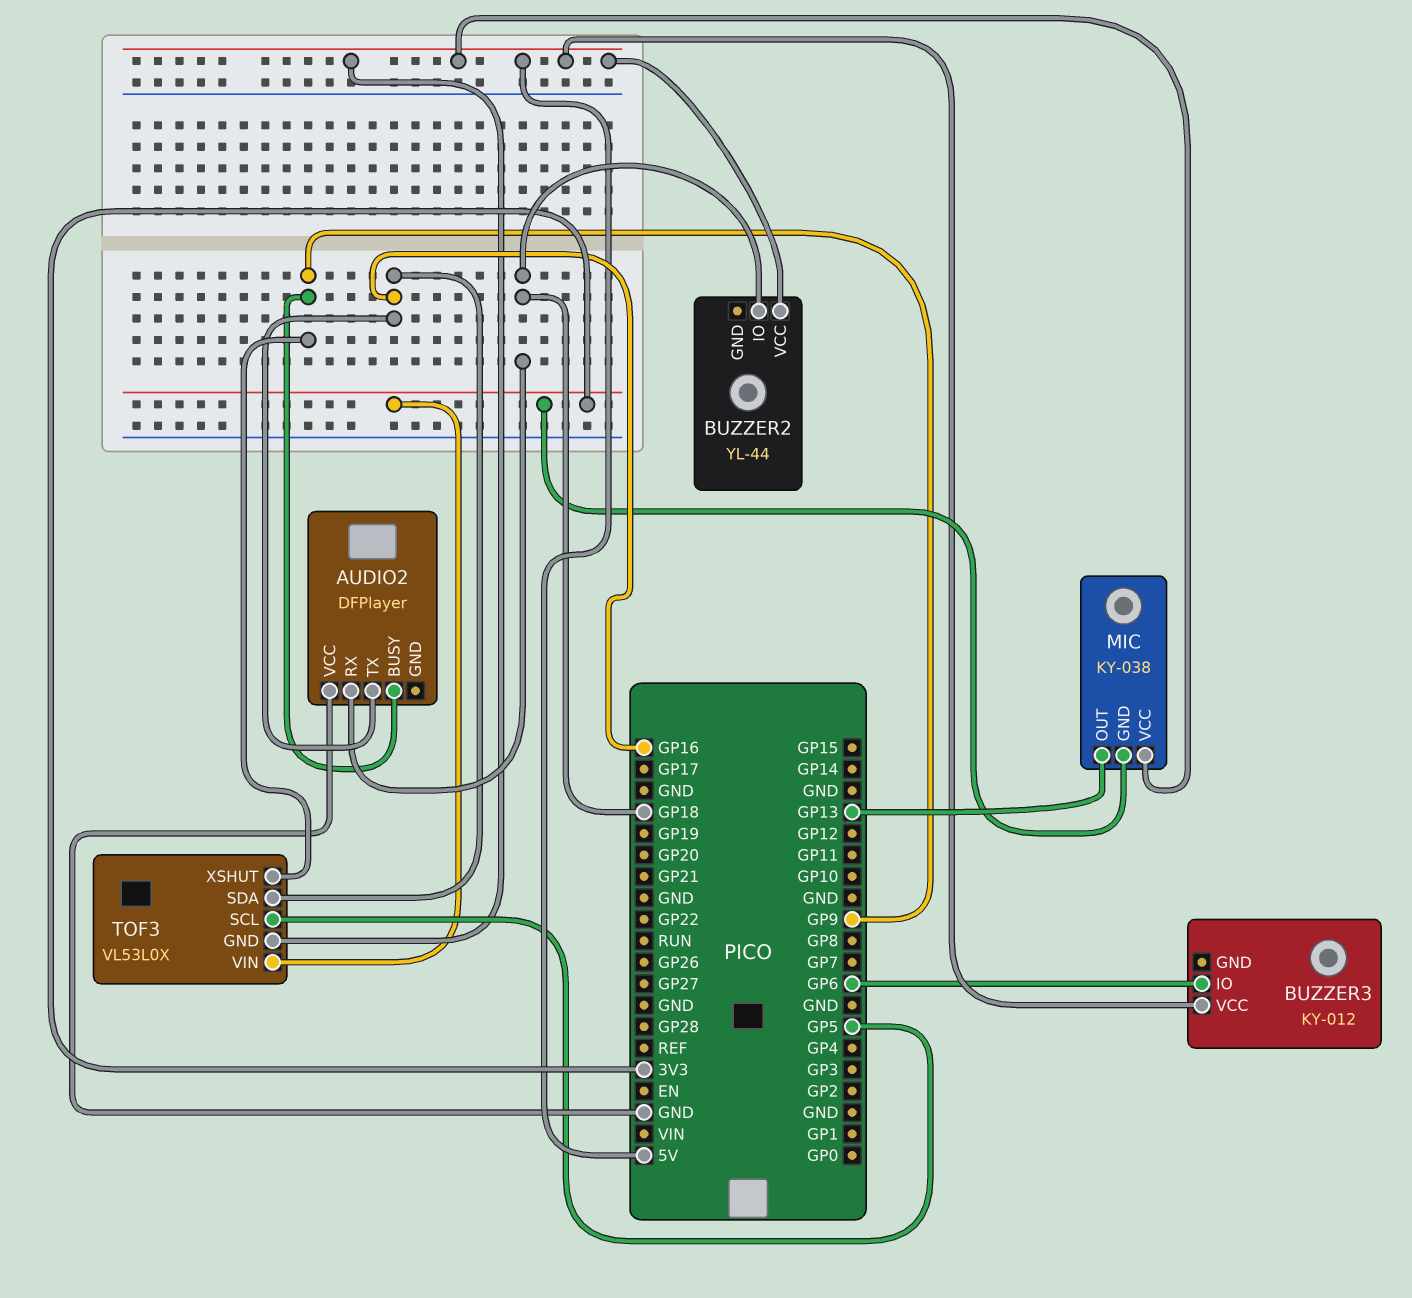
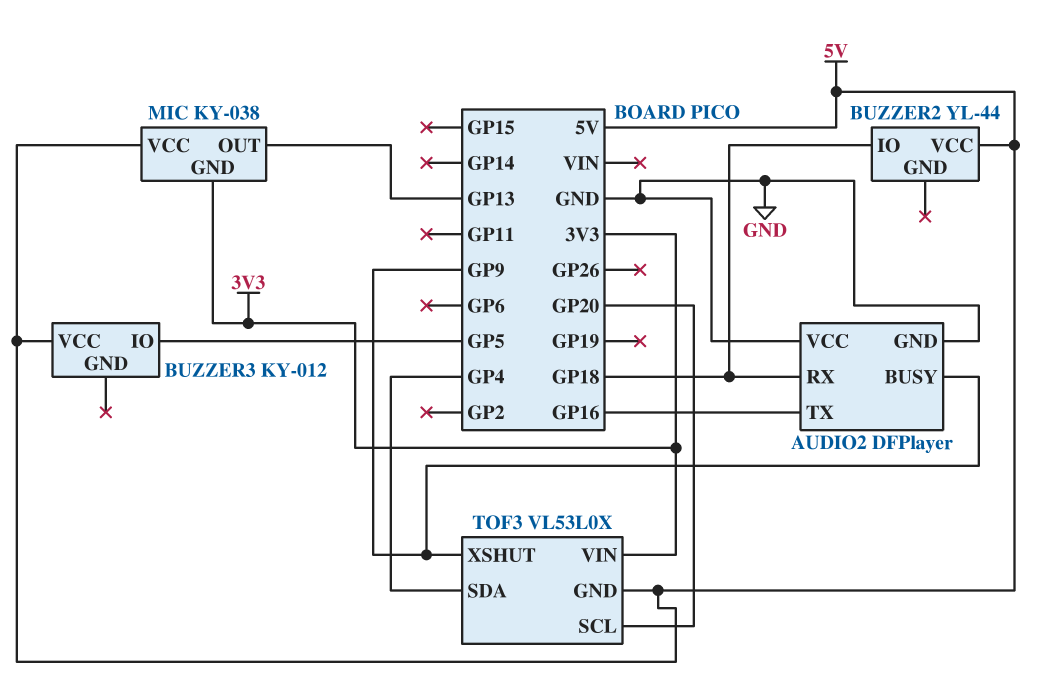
AUDIO2 pin GND: none -> GND
BUZZER3 pin IO: GP6 -> GP5
TOF3 pin SCL: GP5 -> GP20
TOF3 pin SDA: GP16 -> GP4

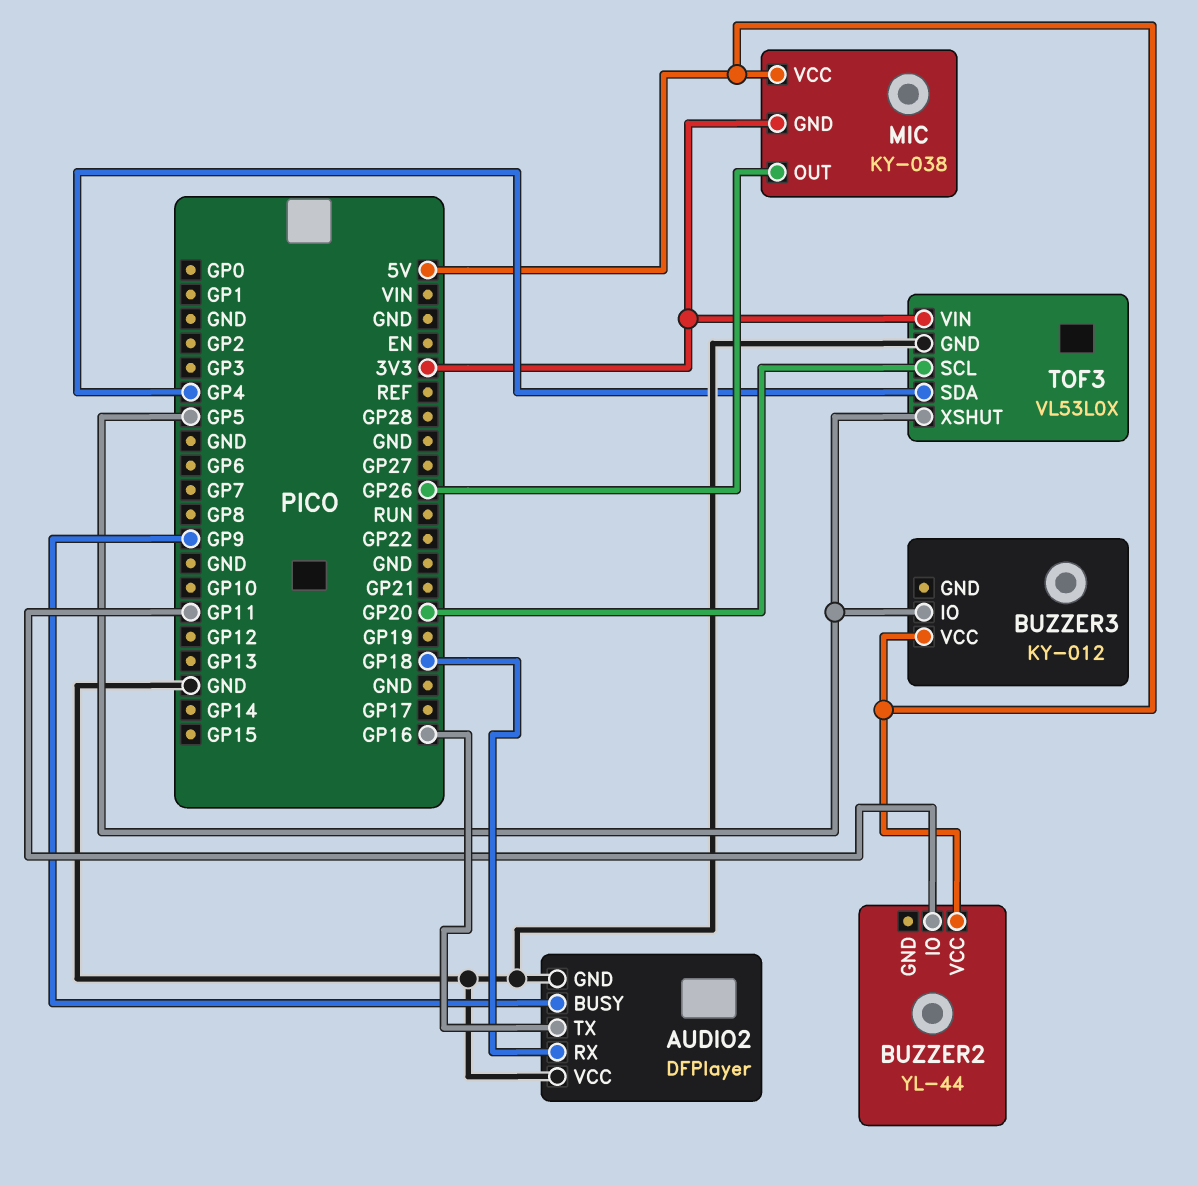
BUZZER2 pin IO: GP18 -> GP11
MIC pin OUT: GP13 -> GP26
TOF3 pin GND: 5V -> GND
TOF3 pin XSHUT: GP9 -> GP5

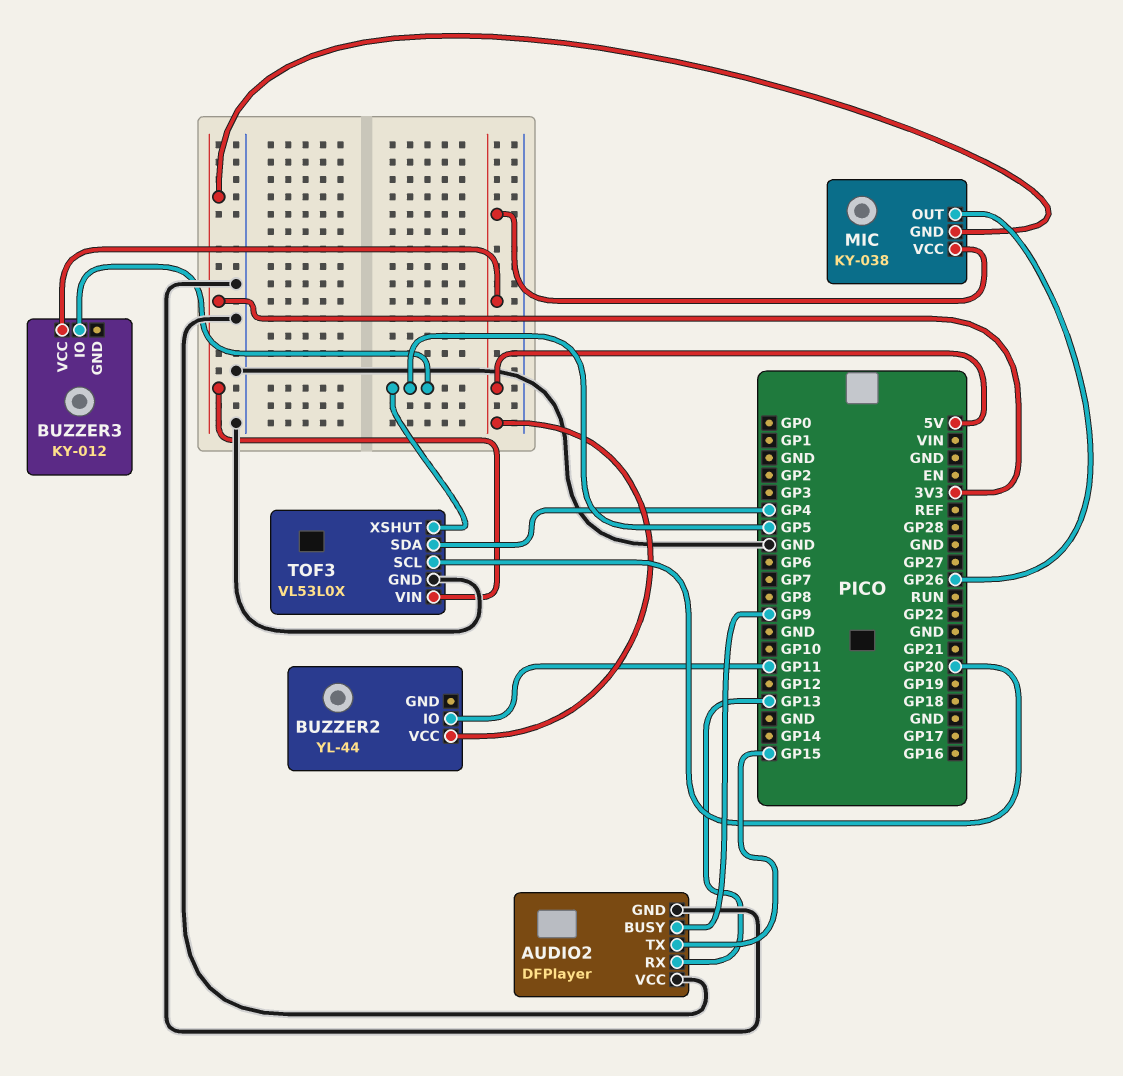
AUDIO2 pin RX: GP18 -> GP13
AUDIO2 pin TX: GP16 -> GP15

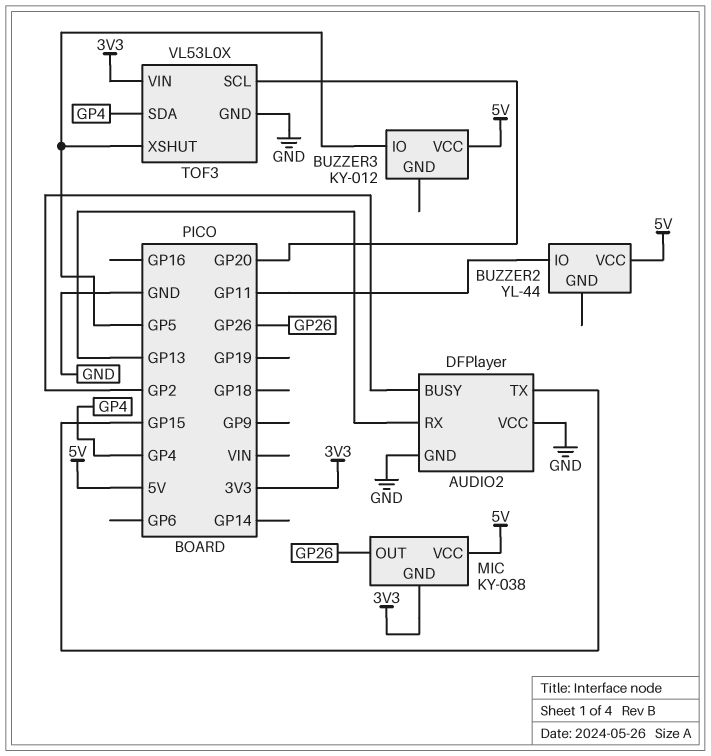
AUDIO2 pin BUSY: GP9 -> GP2

